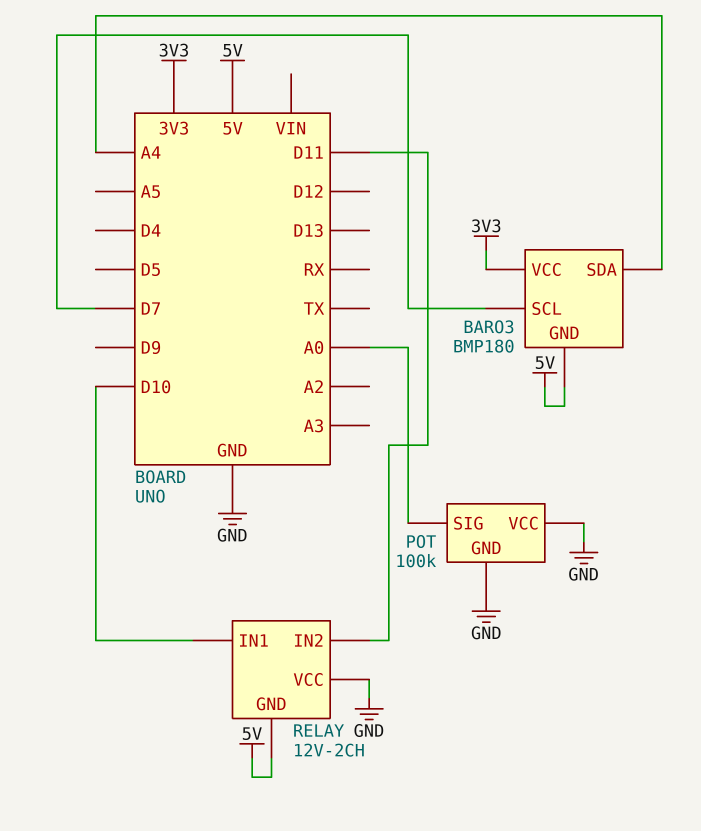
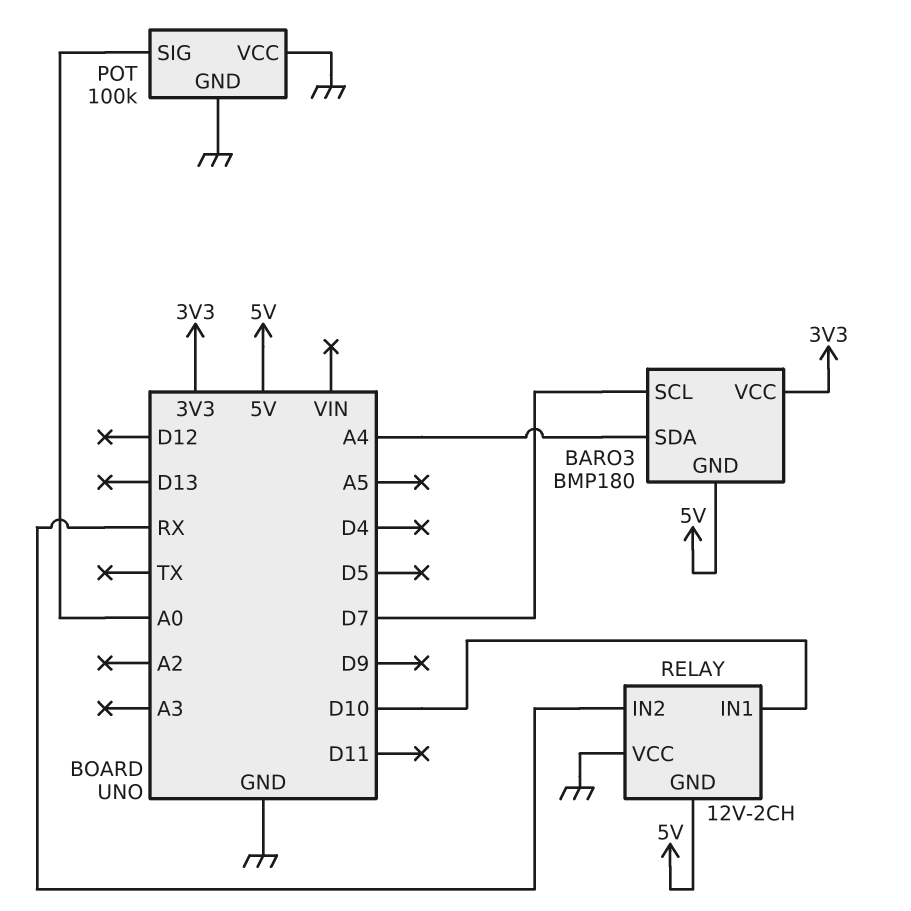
RELAY pin IN2: D11 -> RX

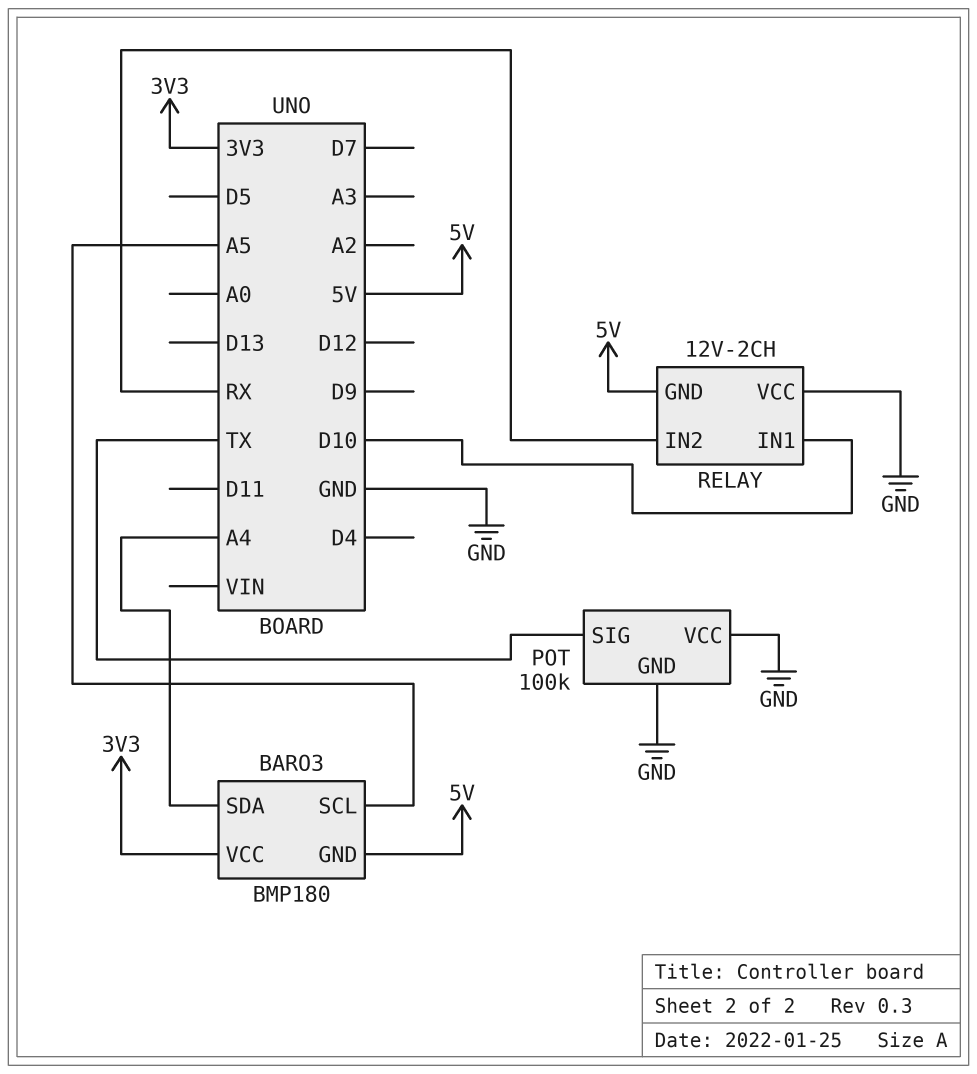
BARO3 pin SCL: D7 -> A5
POT pin SIG: A0 -> TX

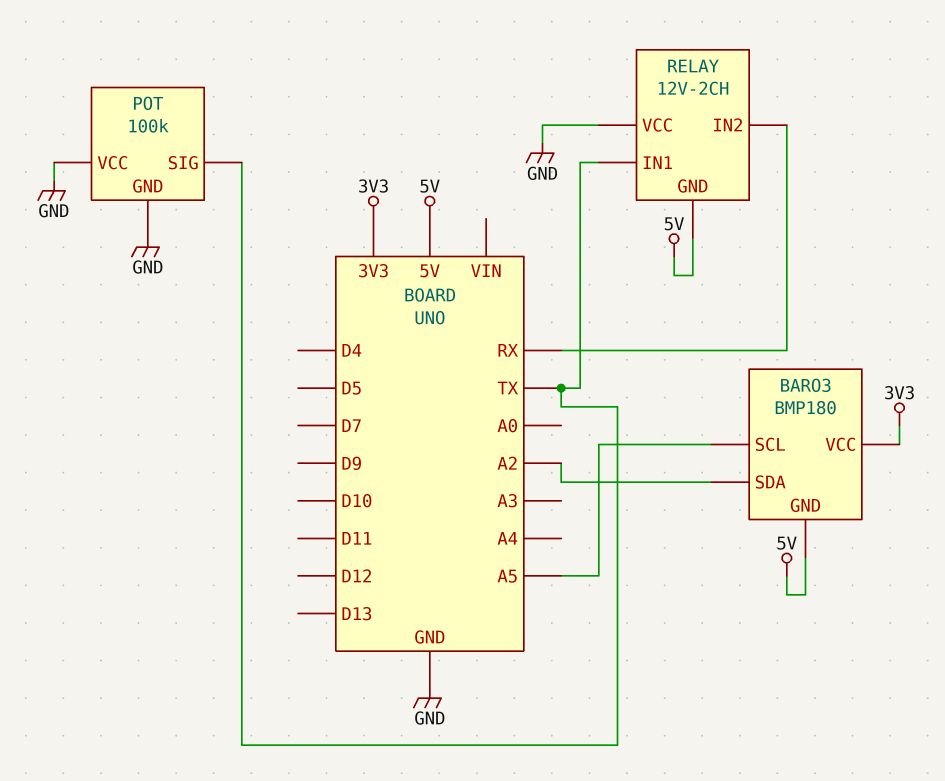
BARO3 pin SDA: A4 -> A2
RELAY pin IN1: D10 -> TX

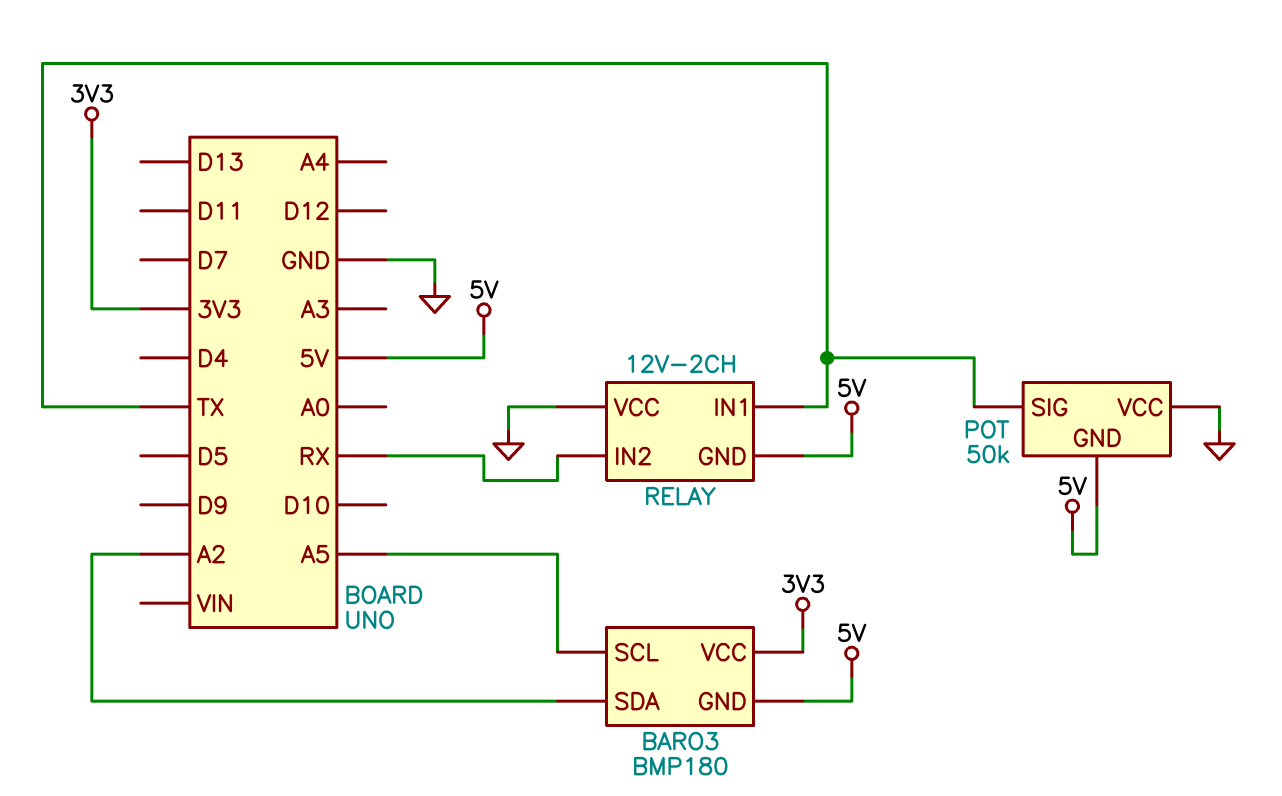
POT: 100k -> 50k
POT pin GND: GND -> 5V

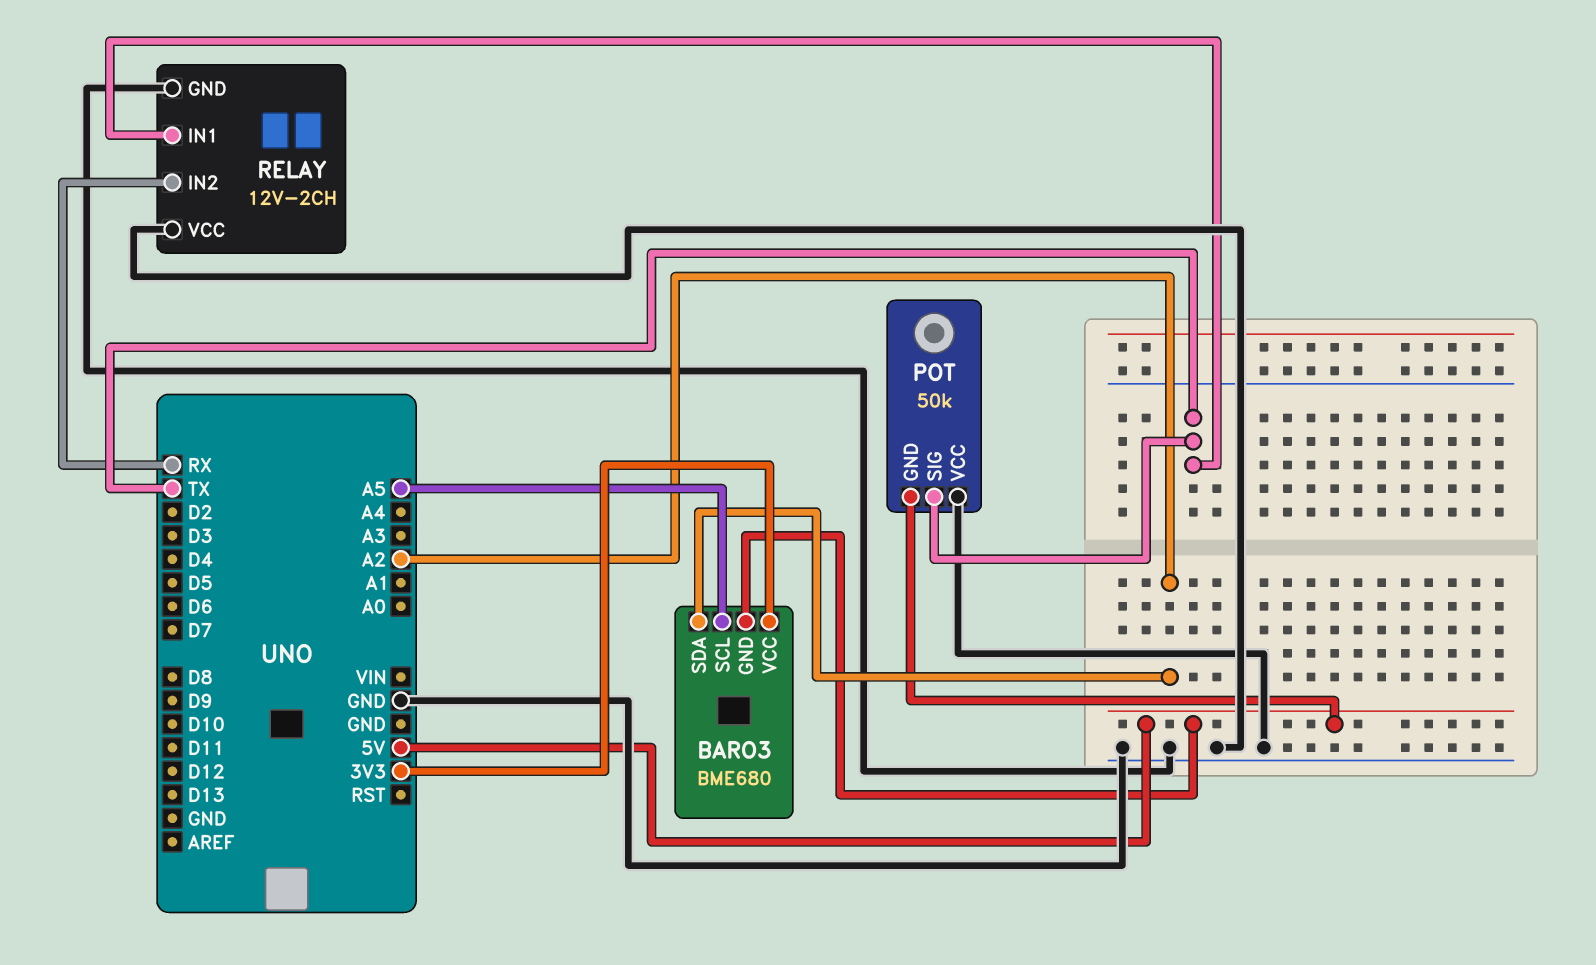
BARO3: BMP180 -> BME680
RELAY pin GND: 5V -> GND

